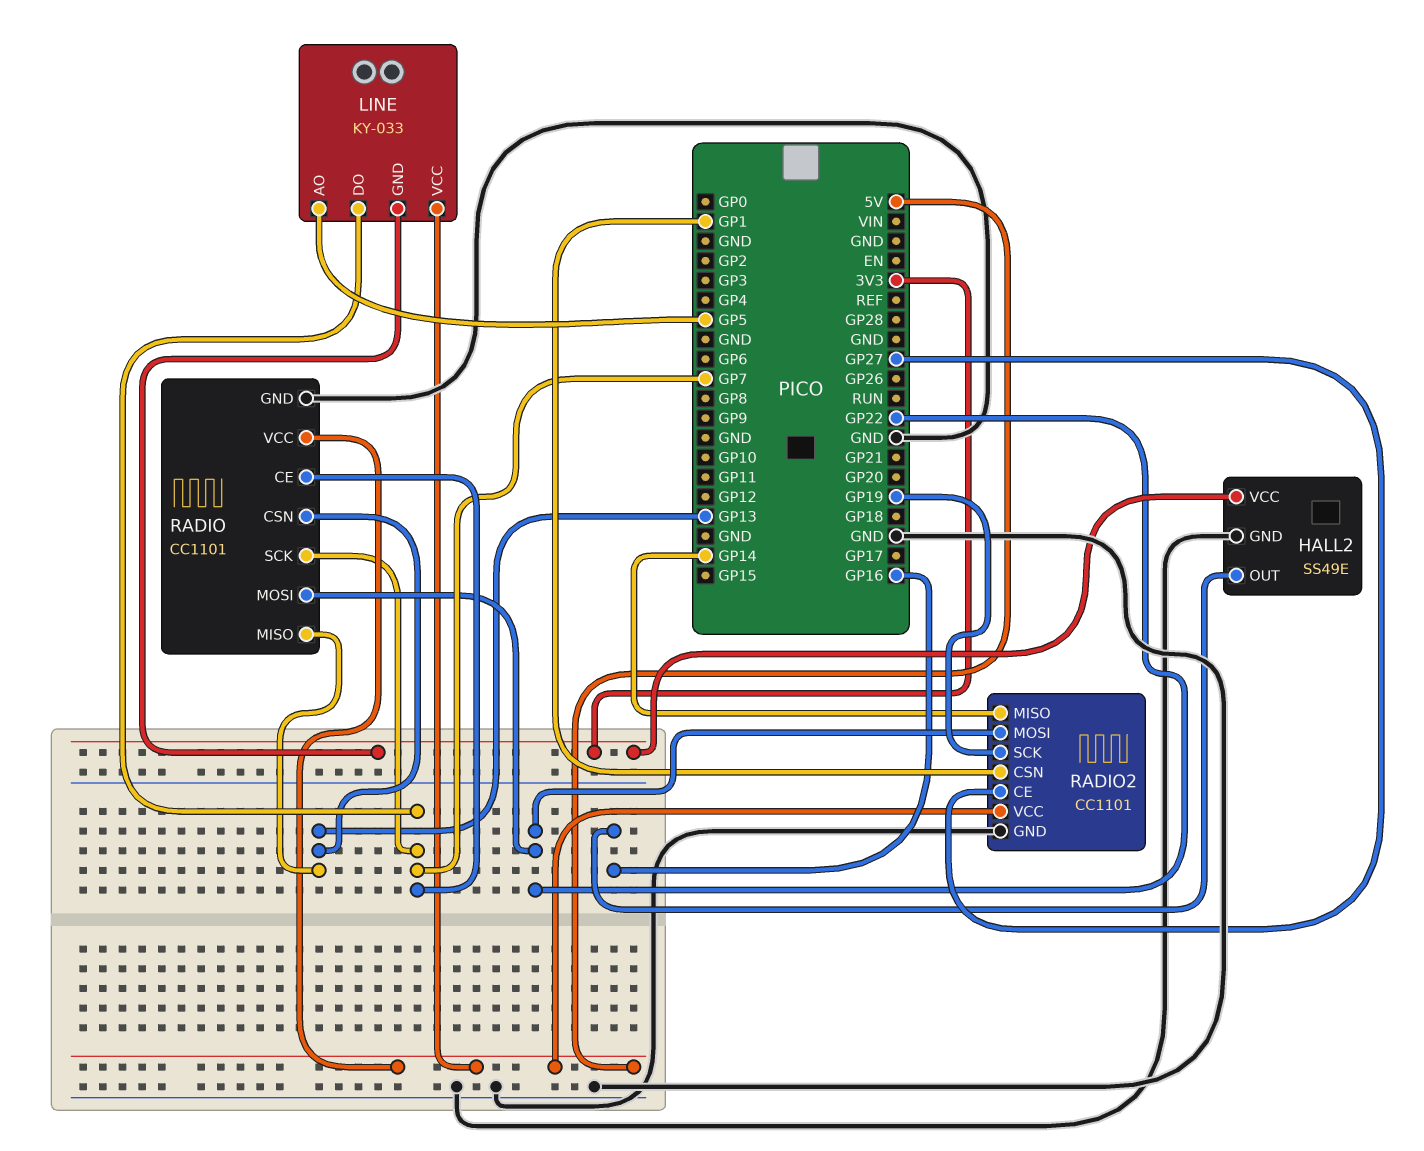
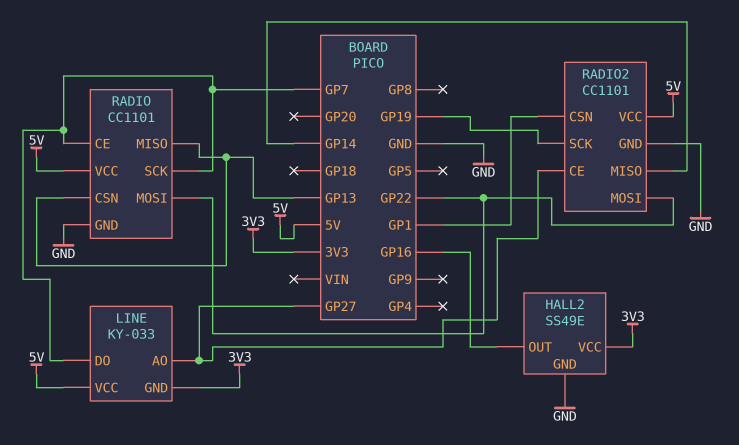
LINE pin AO: GP5 -> GP27

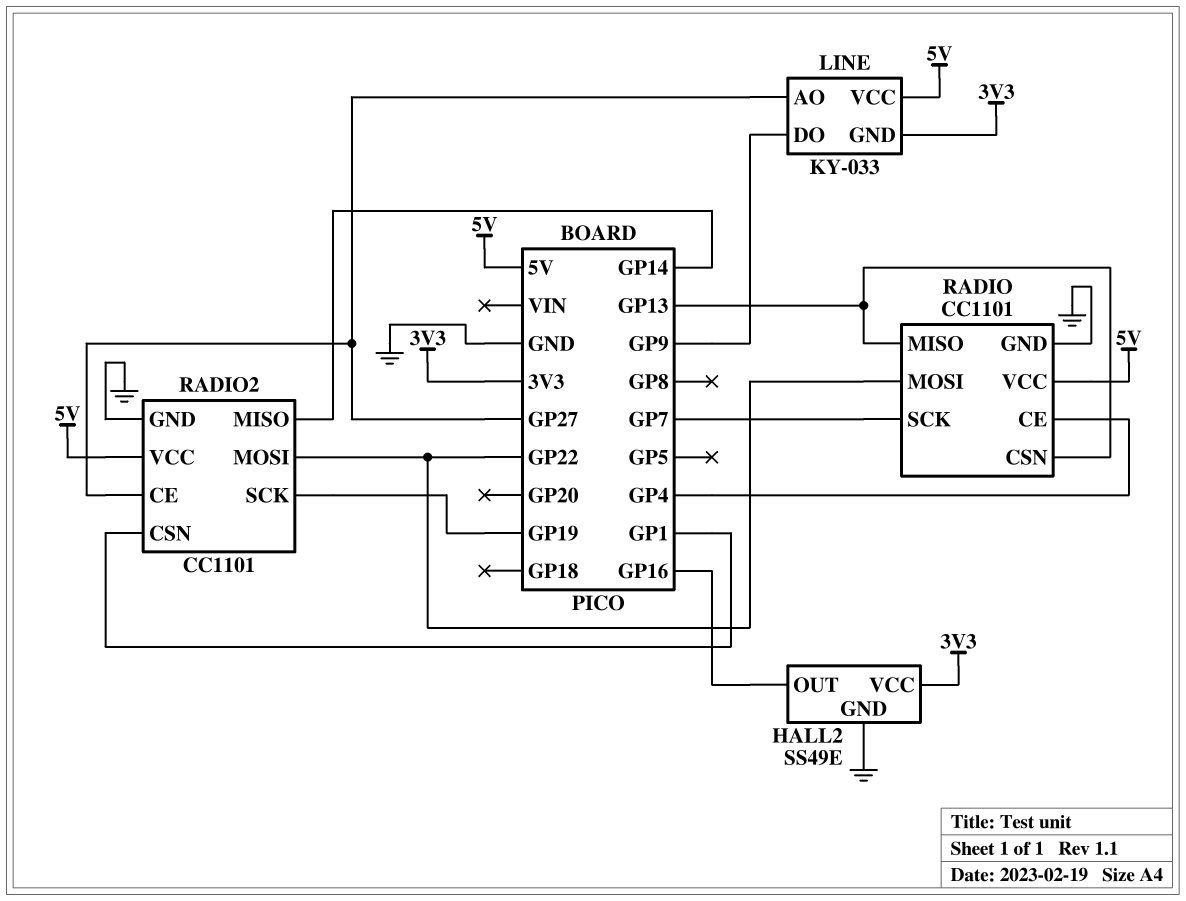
LINE pin DO: GP7 -> GP9
RADIO pin CE: GP7 -> GP4

